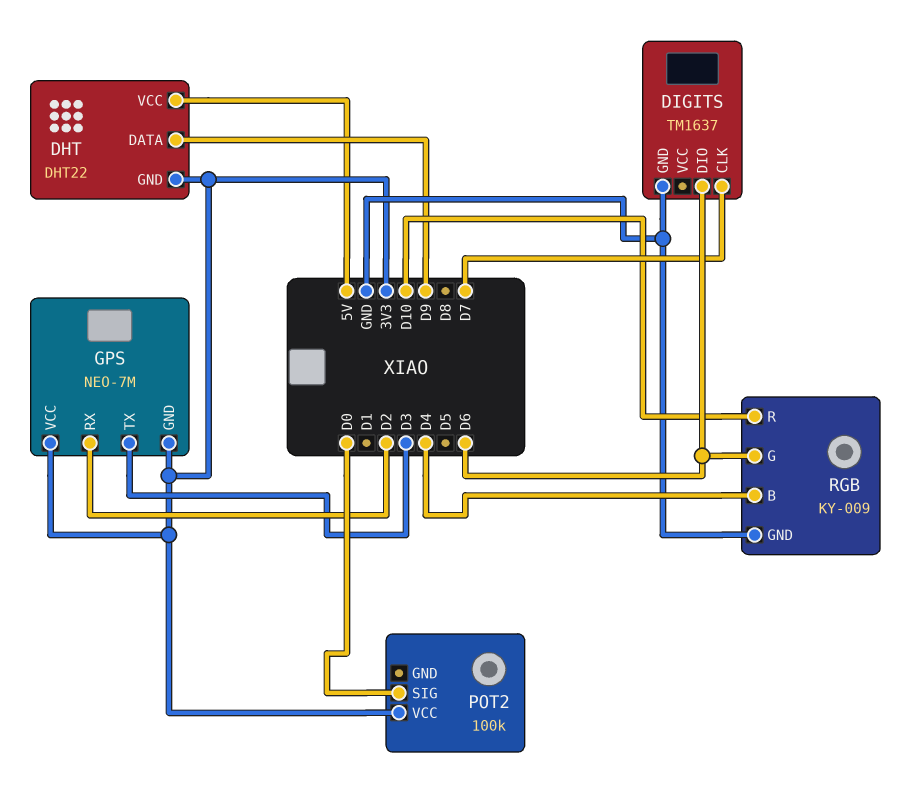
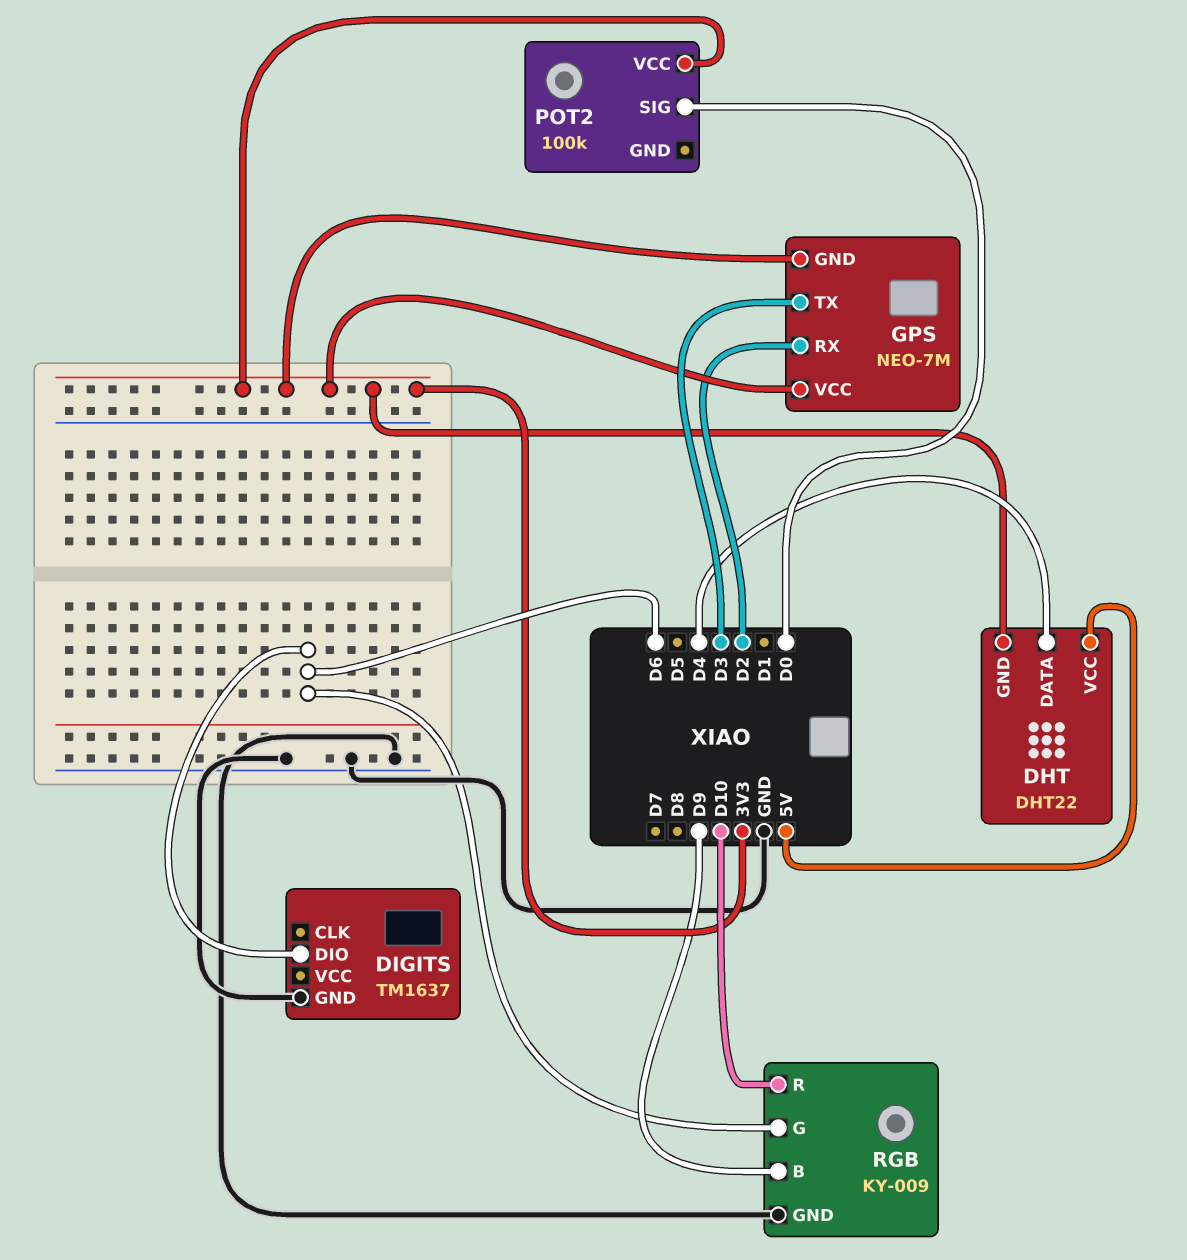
DHT pin DATA: D9 -> D4
DIGITS pin CLK: D7 -> none
RGB pin B: D4 -> D9

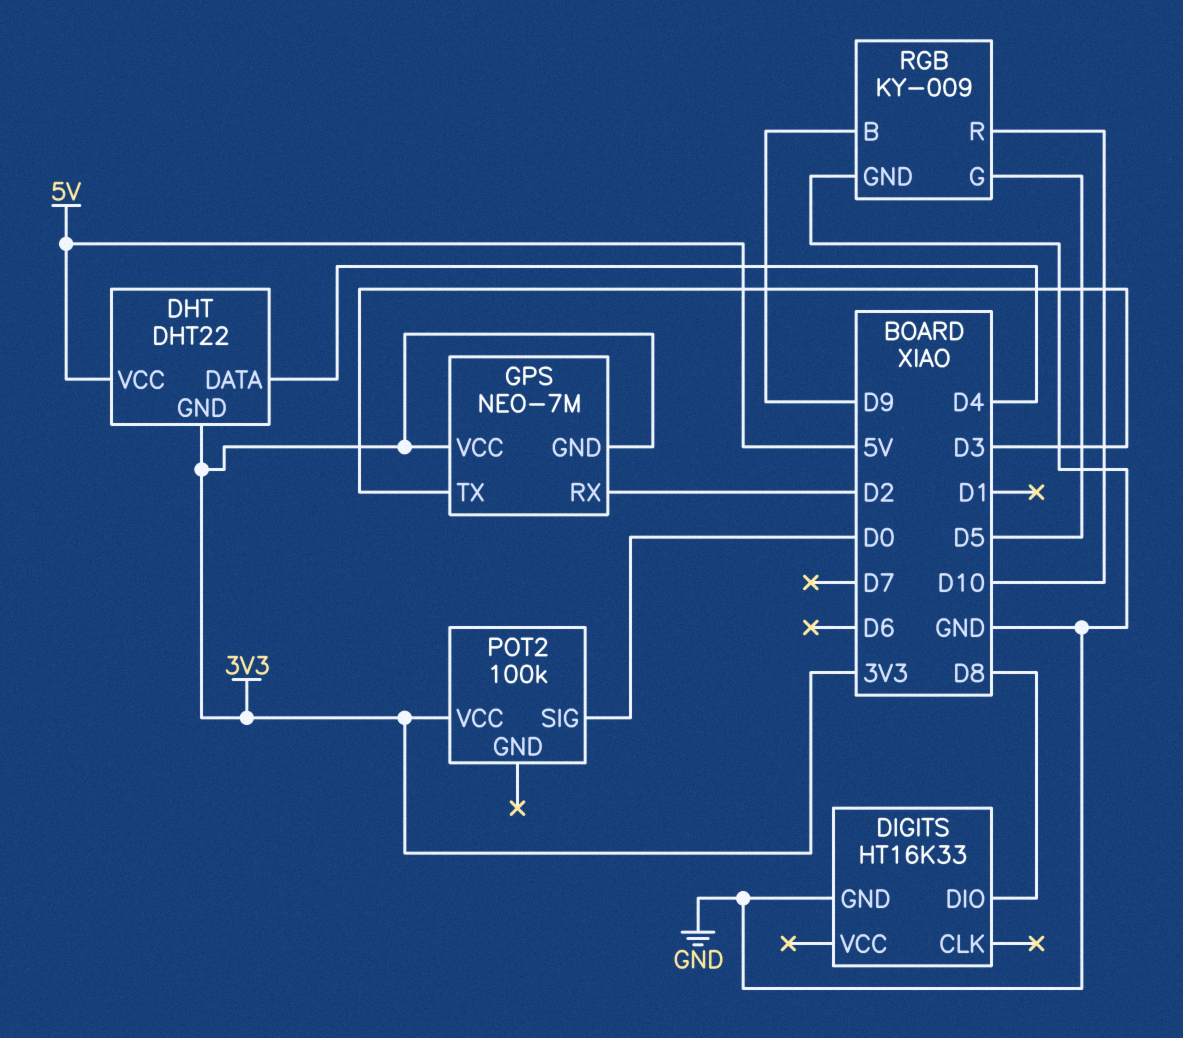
DIGITS: TM1637 -> HT16K33
DIGITS pin DIO: D6 -> D8
RGB pin G: D6 -> D5

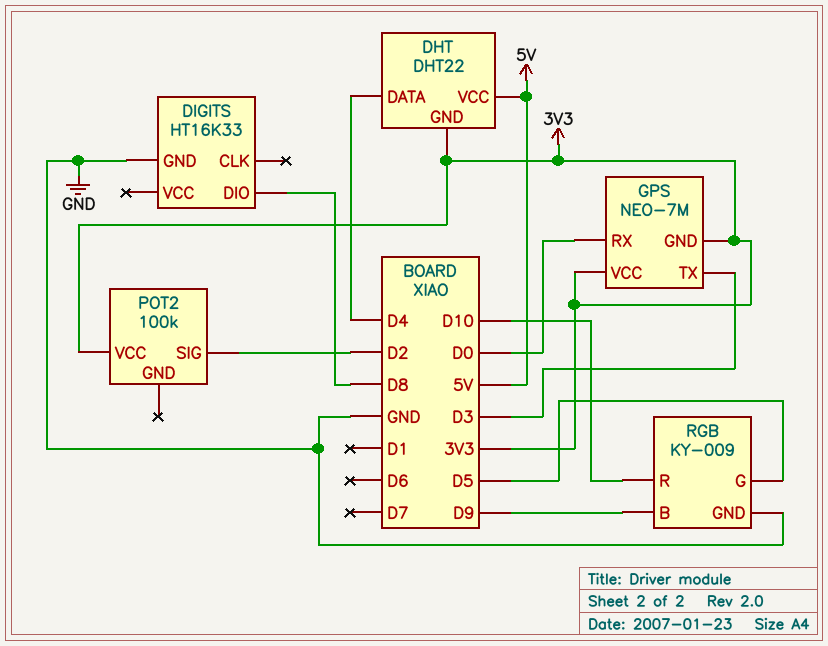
GPS pin RX: D2 -> D0
POT2 pin SIG: D0 -> D2

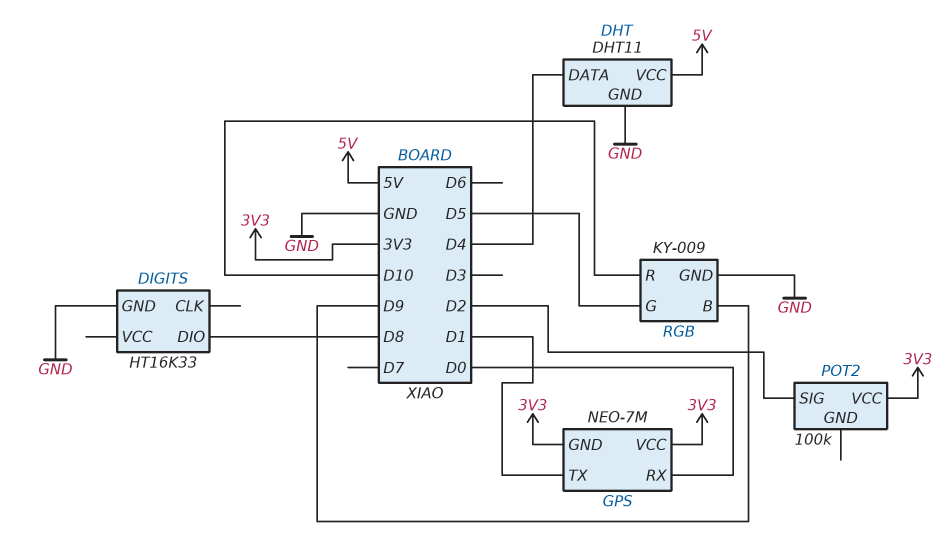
DHT: DHT22 -> DHT11
DHT pin GND: 3V3 -> GND
GPS pin TX: D3 -> D1

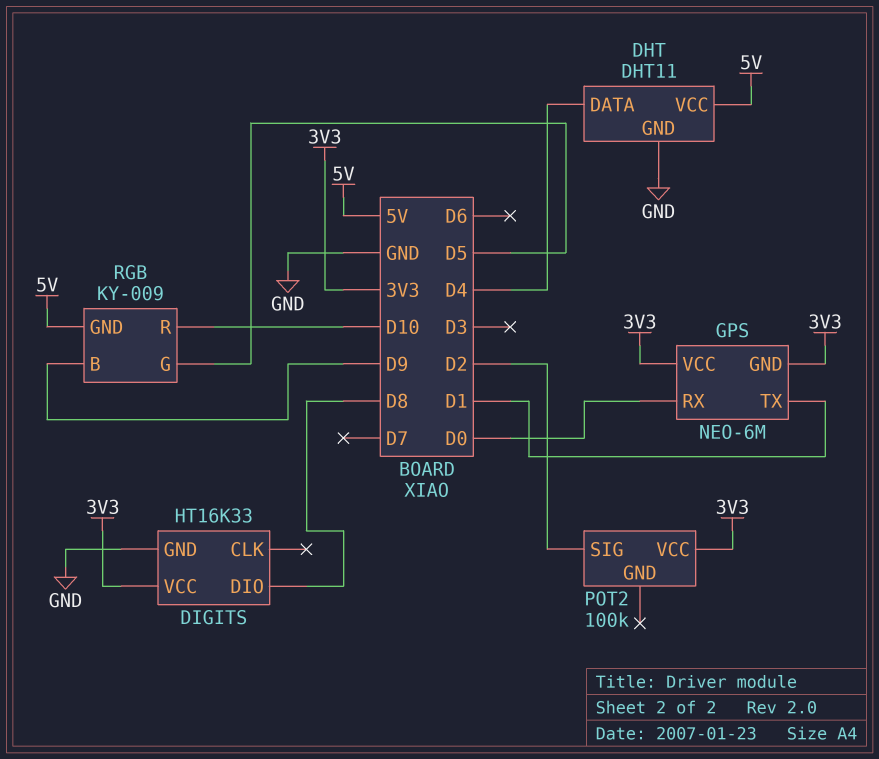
DIGITS pin VCC: none -> 3V3
GPS: NEO-7M -> NEO-6M
RGB pin GND: GND -> 5V

